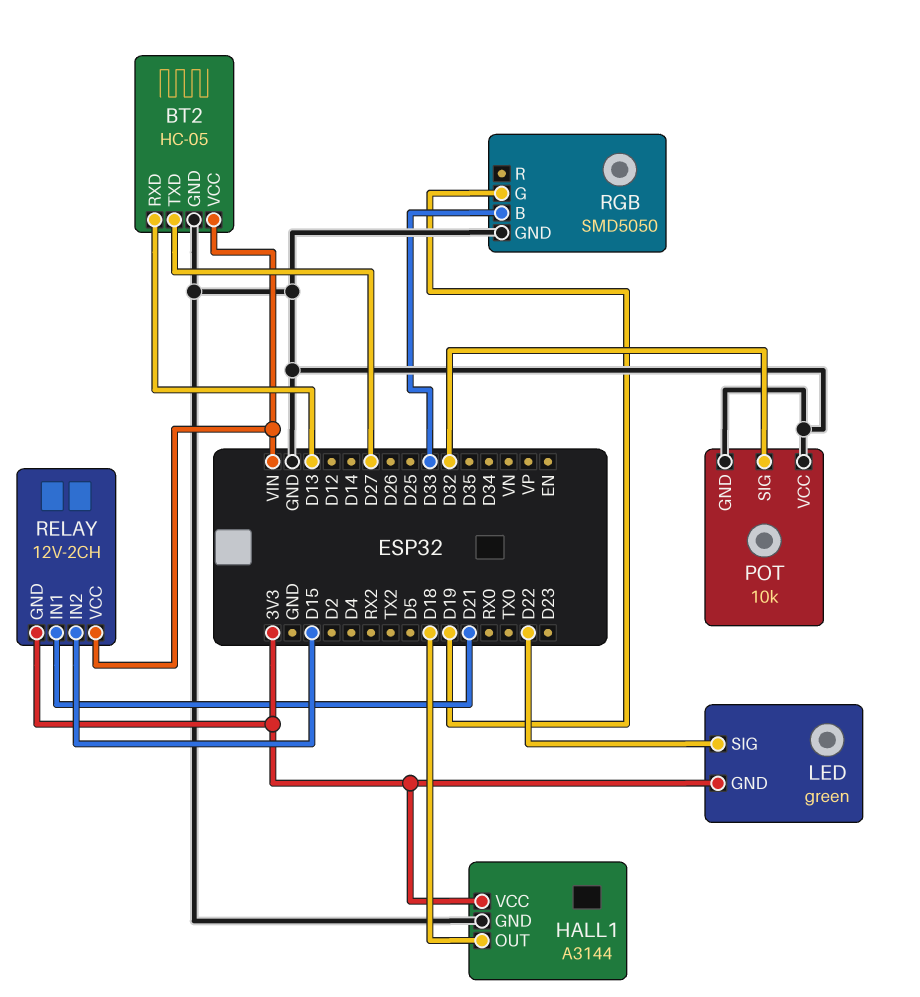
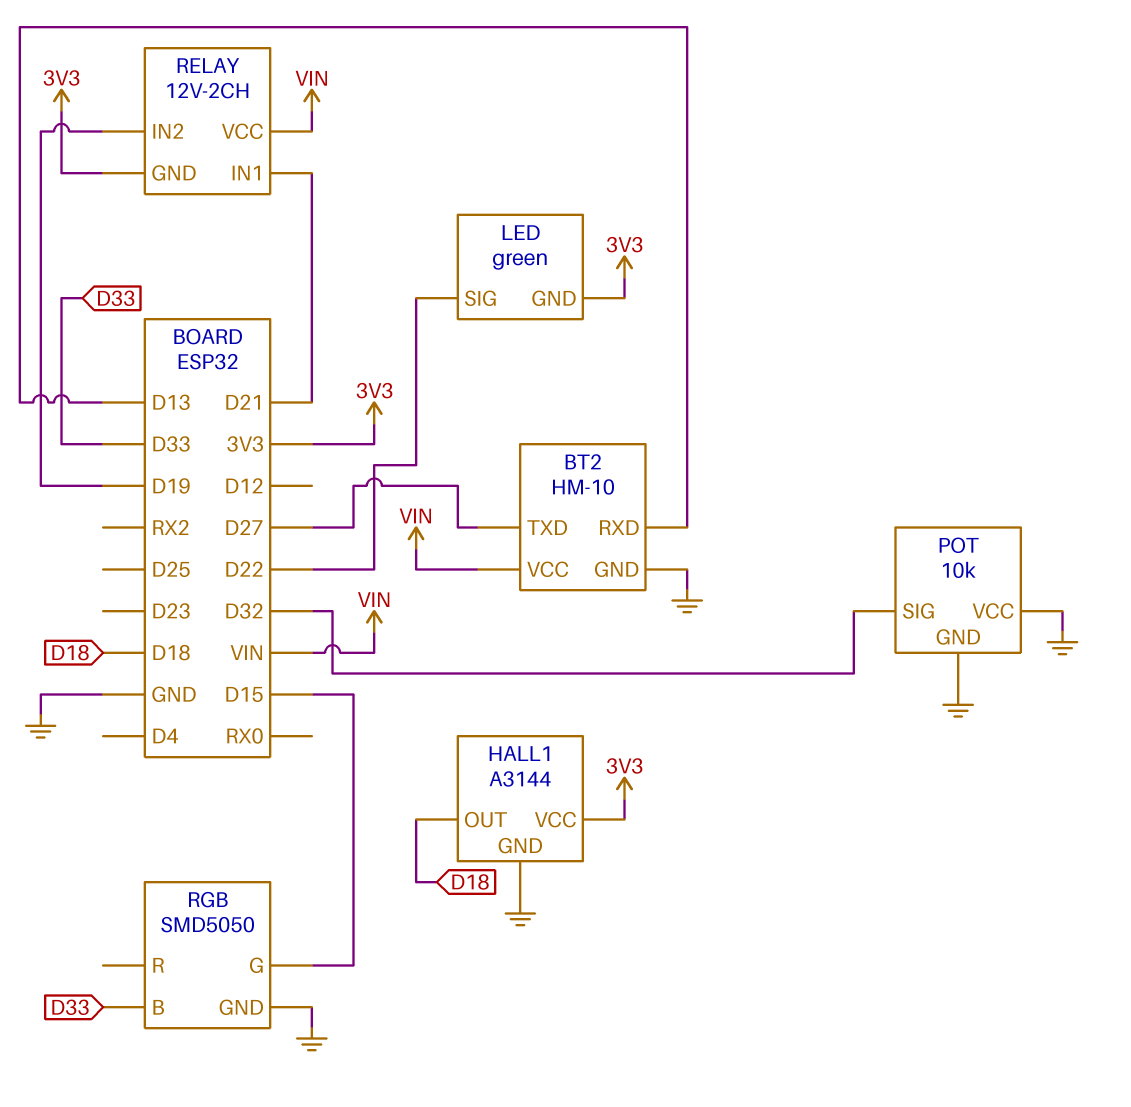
BT2: HC-05 -> HM-10
RELAY pin IN2: D15 -> D19
RGB pin G: D19 -> D15

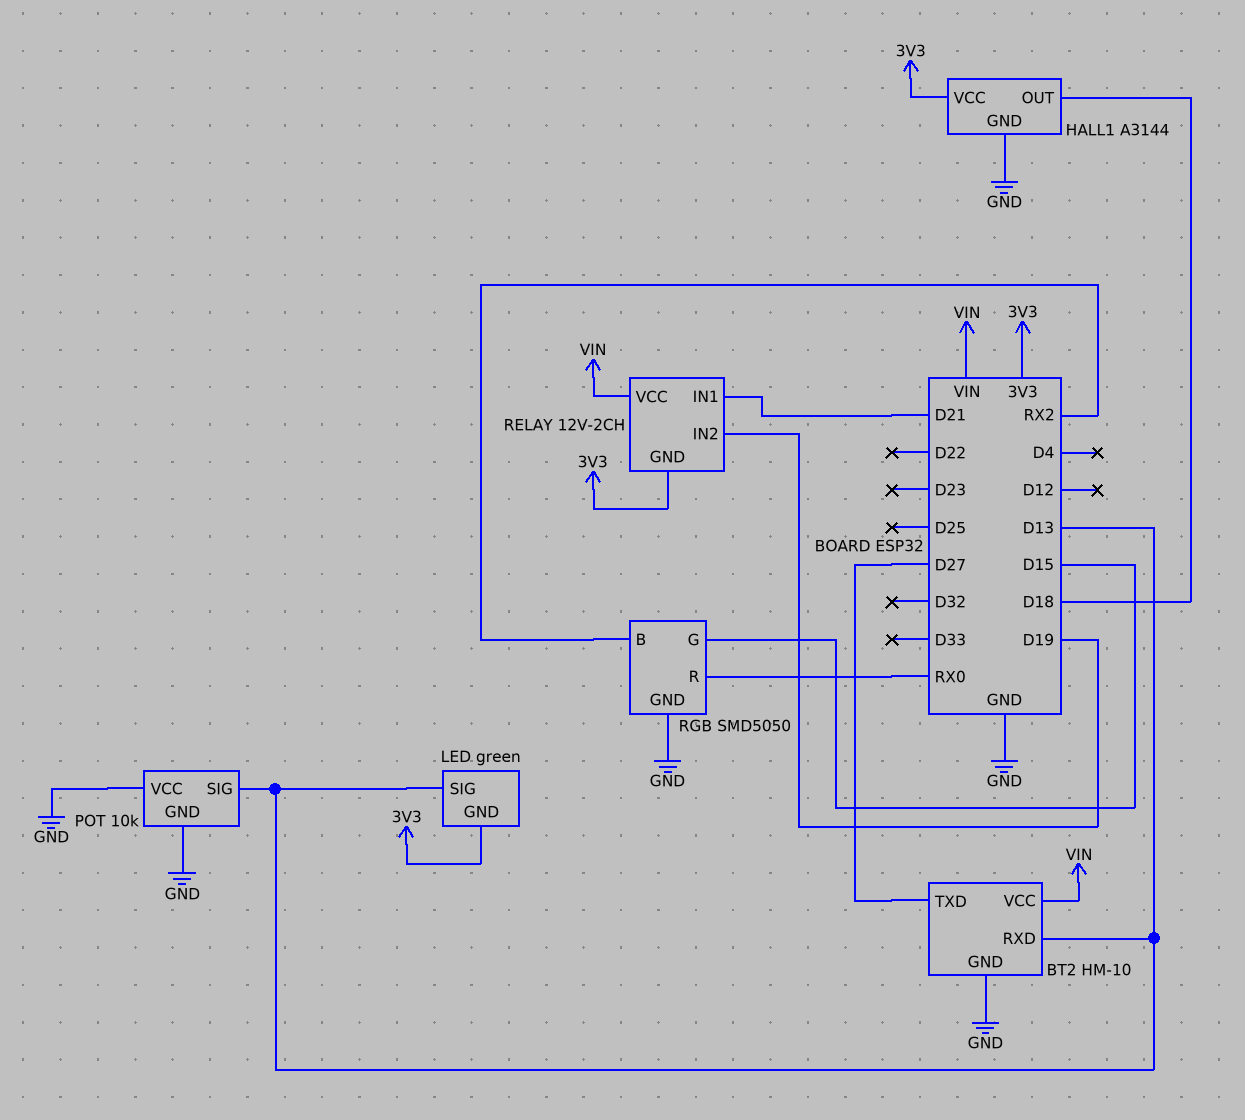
LED pin SIG: D22 -> D13
POT pin SIG: D32 -> D13
RGB pin B: D33 -> RX2
RGB pin R: none -> RX0

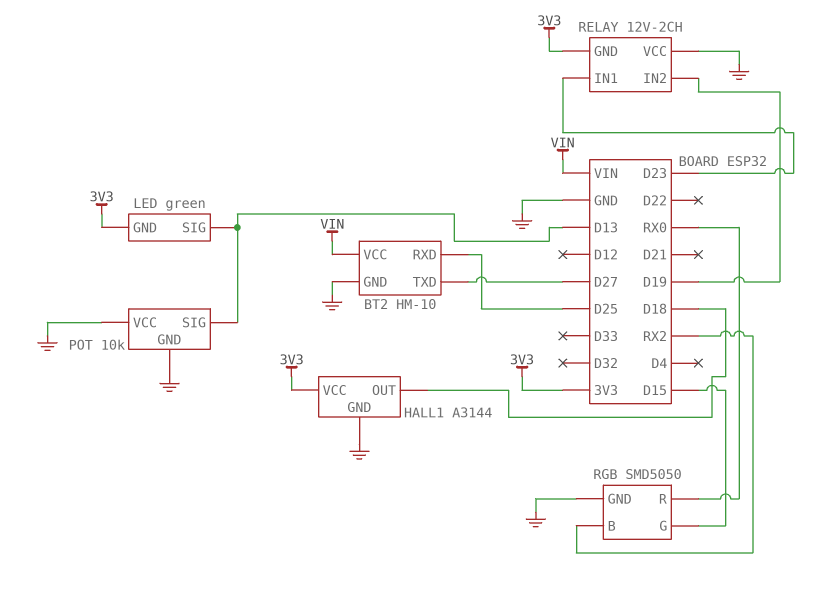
BT2 pin RXD: D13 -> D25
RELAY pin IN1: D21 -> D23
RELAY pin VCC: VIN -> GND

